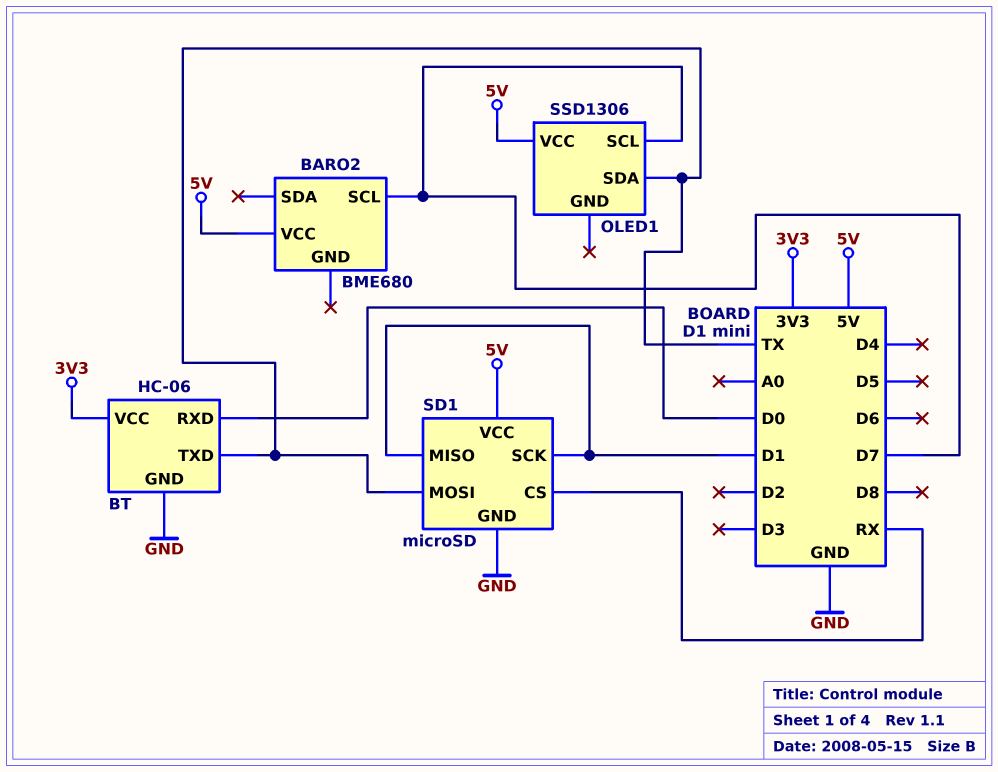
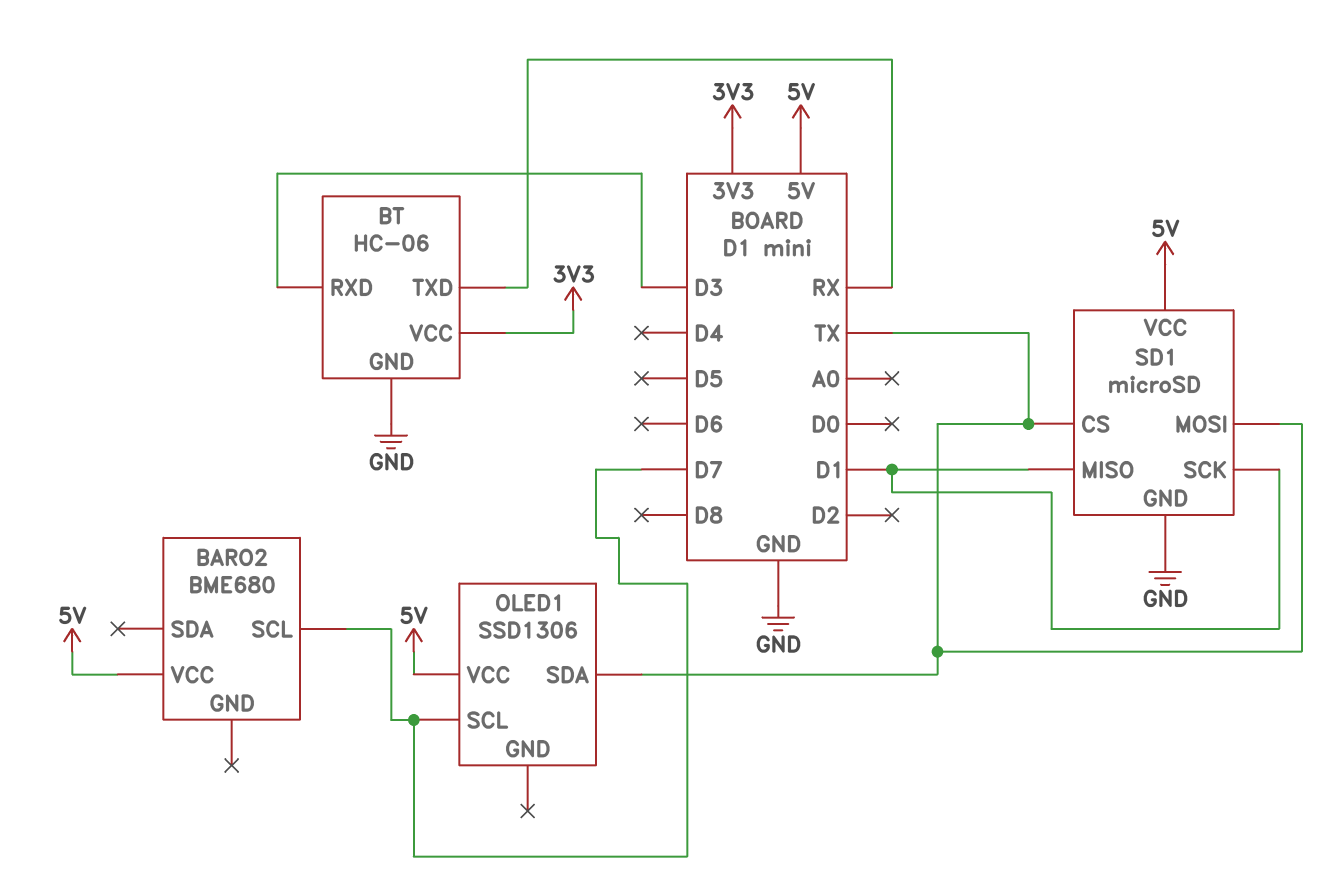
BT pin RXD: D0 -> D3
BT pin TXD: TX -> RX
SD1 pin CS: RX -> TX

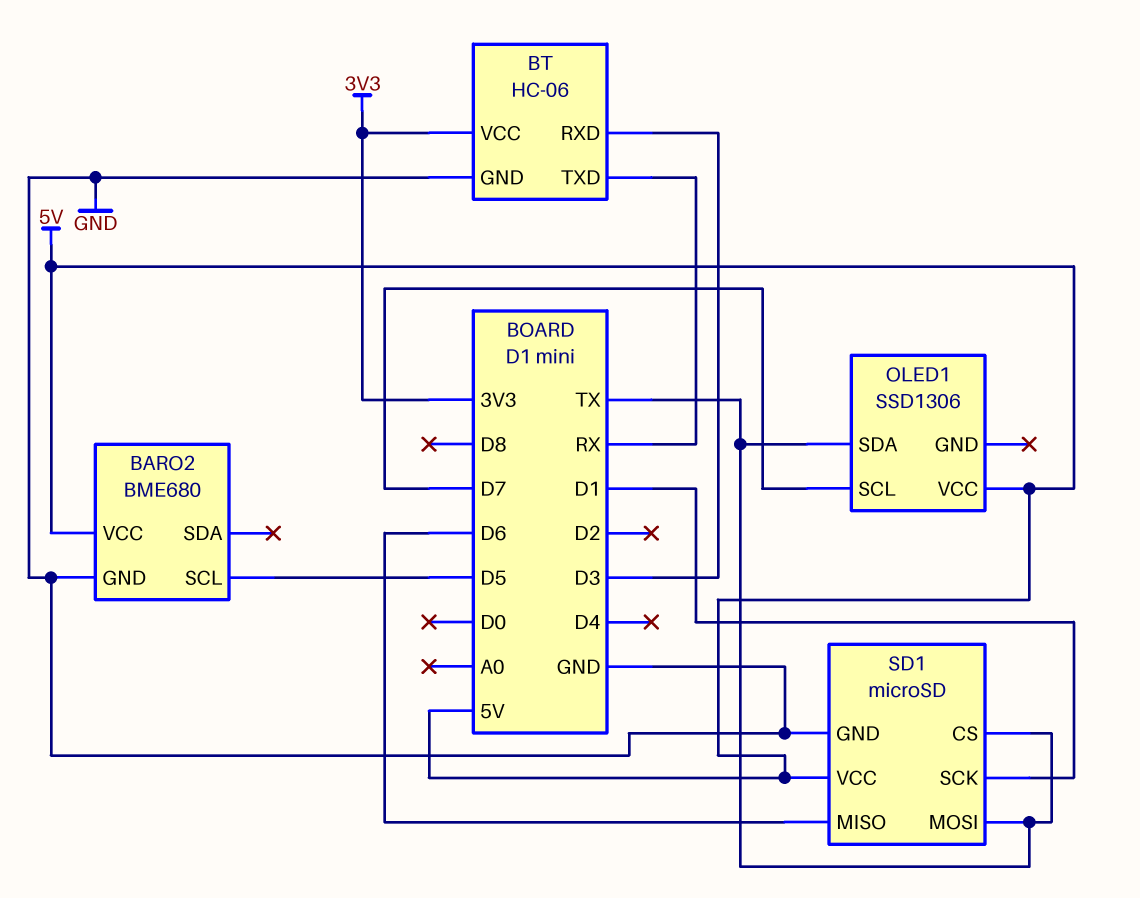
BARO2 pin GND: none -> GND
BARO2 pin SCL: D7 -> D5
SD1 pin MISO: D1 -> D6

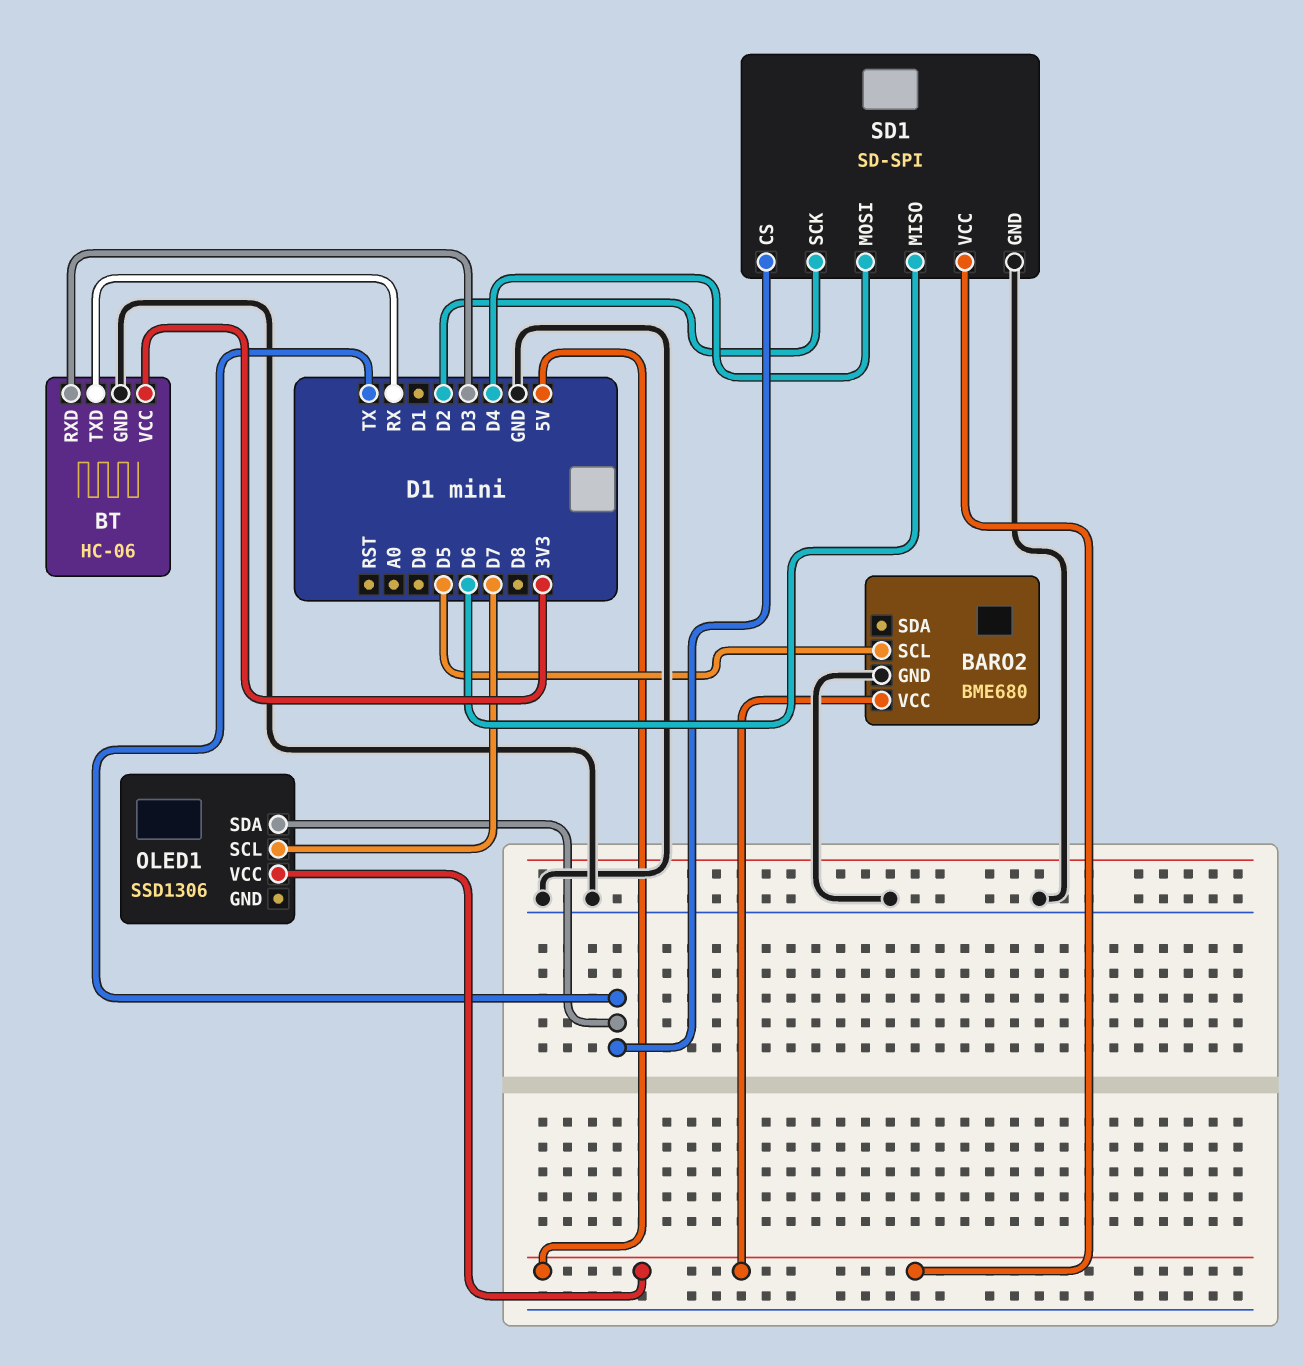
SD1: microSD -> SD-SPI
SD1 pin MOSI: TX -> D4
SD1 pin SCK: D1 -> D2

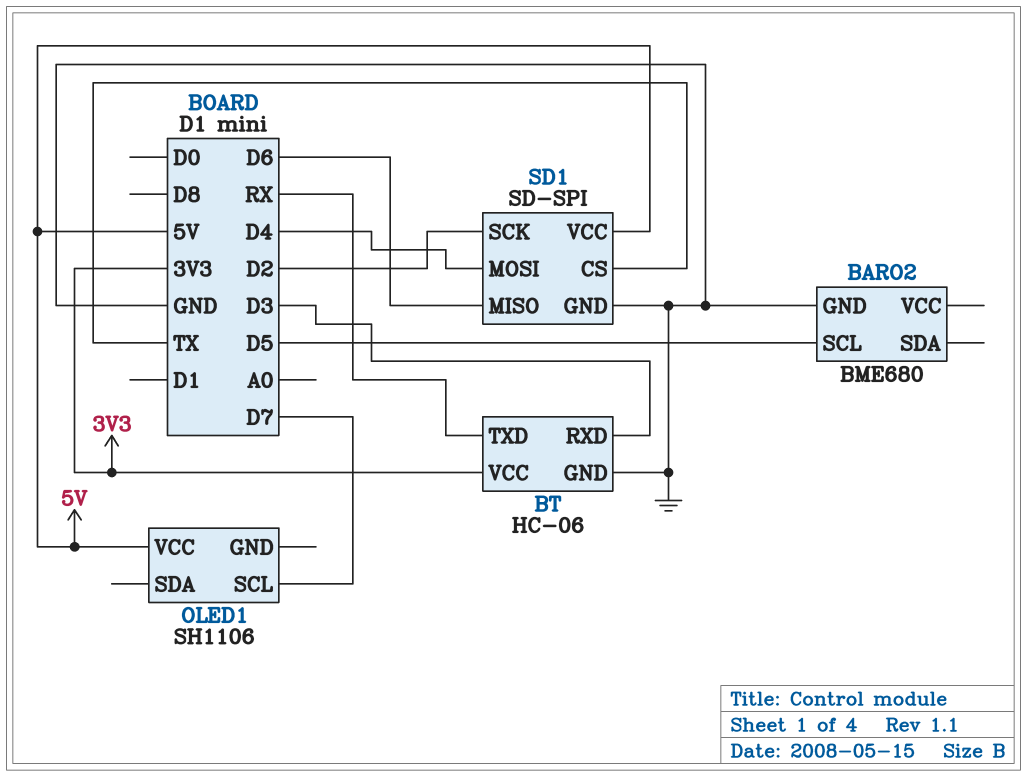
BARO2 pin VCC: 5V -> none
OLED1: SSD1306 -> SH1106
OLED1 pin SDA: TX -> none

